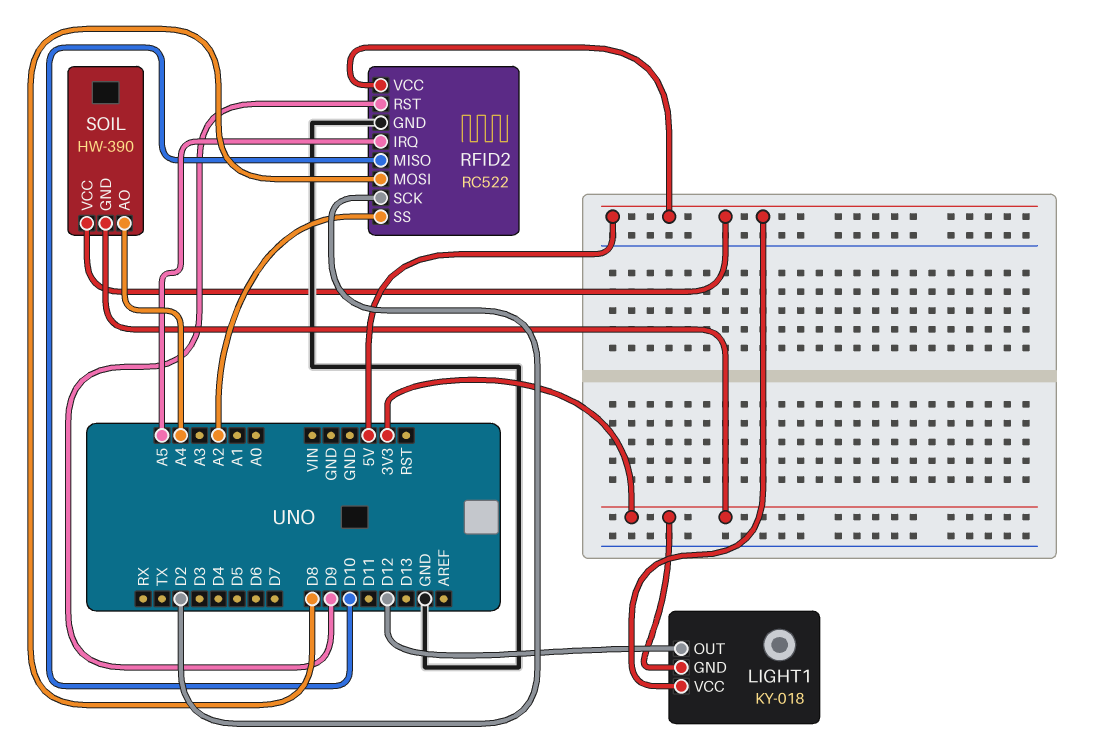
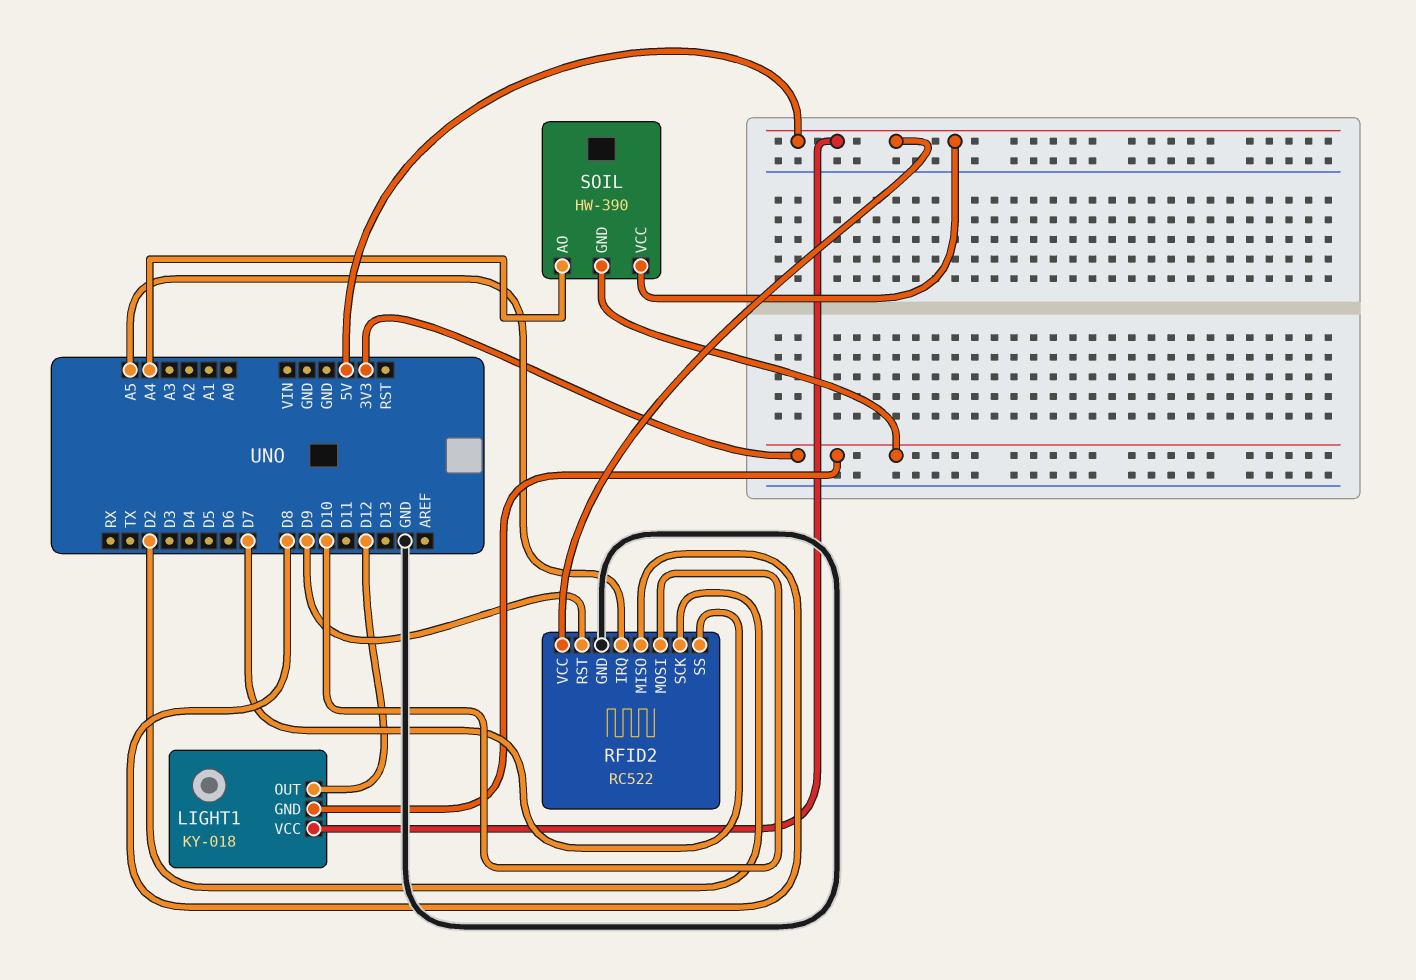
RFID2 pin MISO: D10 -> D8
RFID2 pin MOSI: D8 -> D10
RFID2 pin SS: A2 -> D7

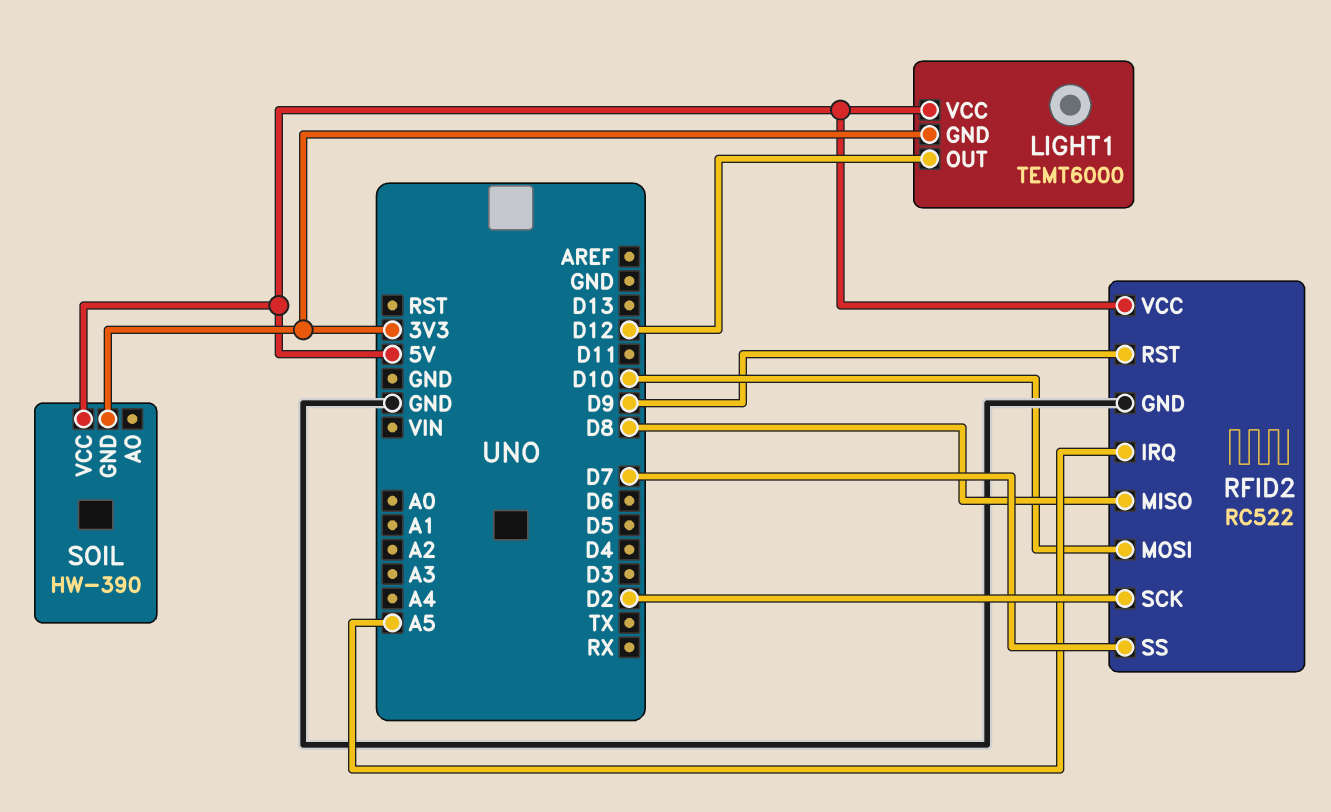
LIGHT1: KY-018 -> TEMT6000
SOIL pin AO: A4 -> none

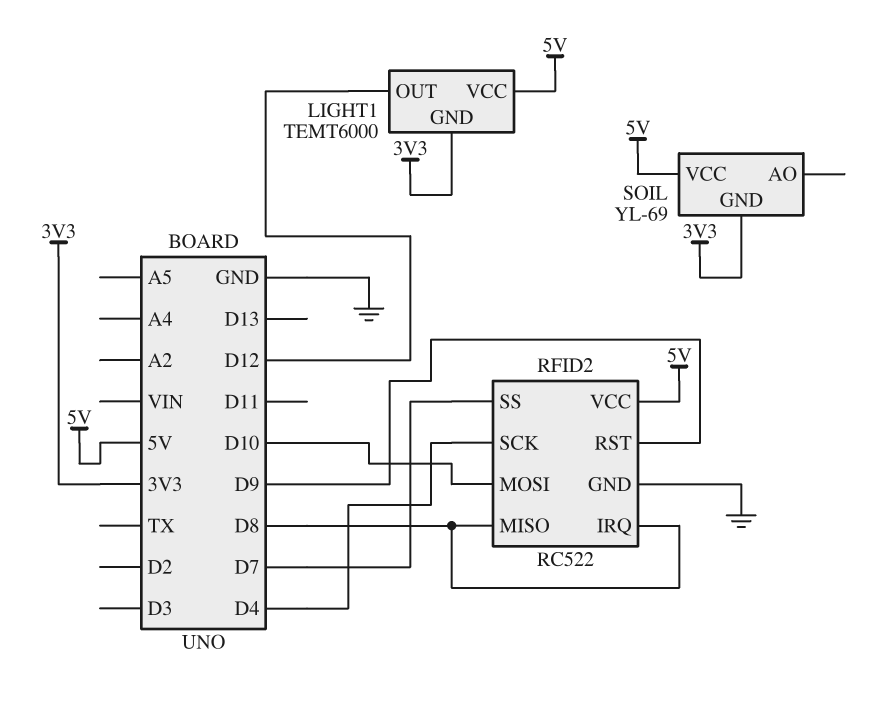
RFID2 pin IRQ: A5 -> D8
RFID2 pin SCK: D2 -> D4
SOIL: HW-390 -> YL-69

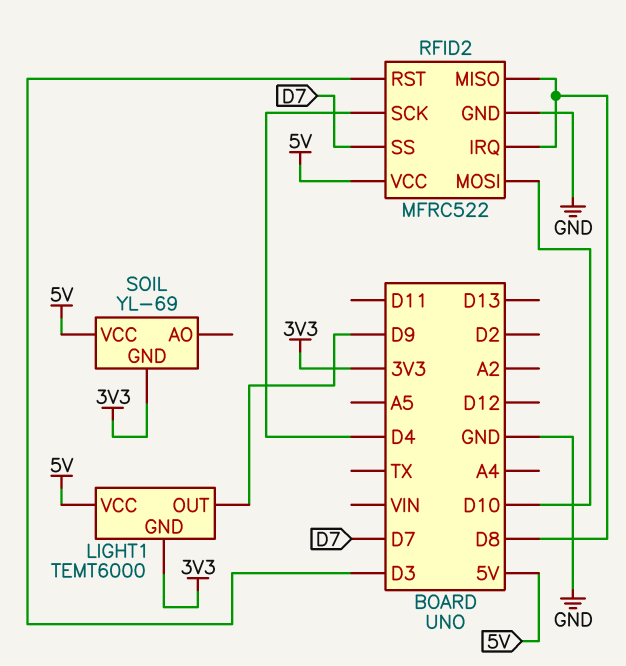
LIGHT1 pin OUT: D12 -> D9
RFID2: RC522 -> MFRC522
RFID2 pin RST: D9 -> D3

